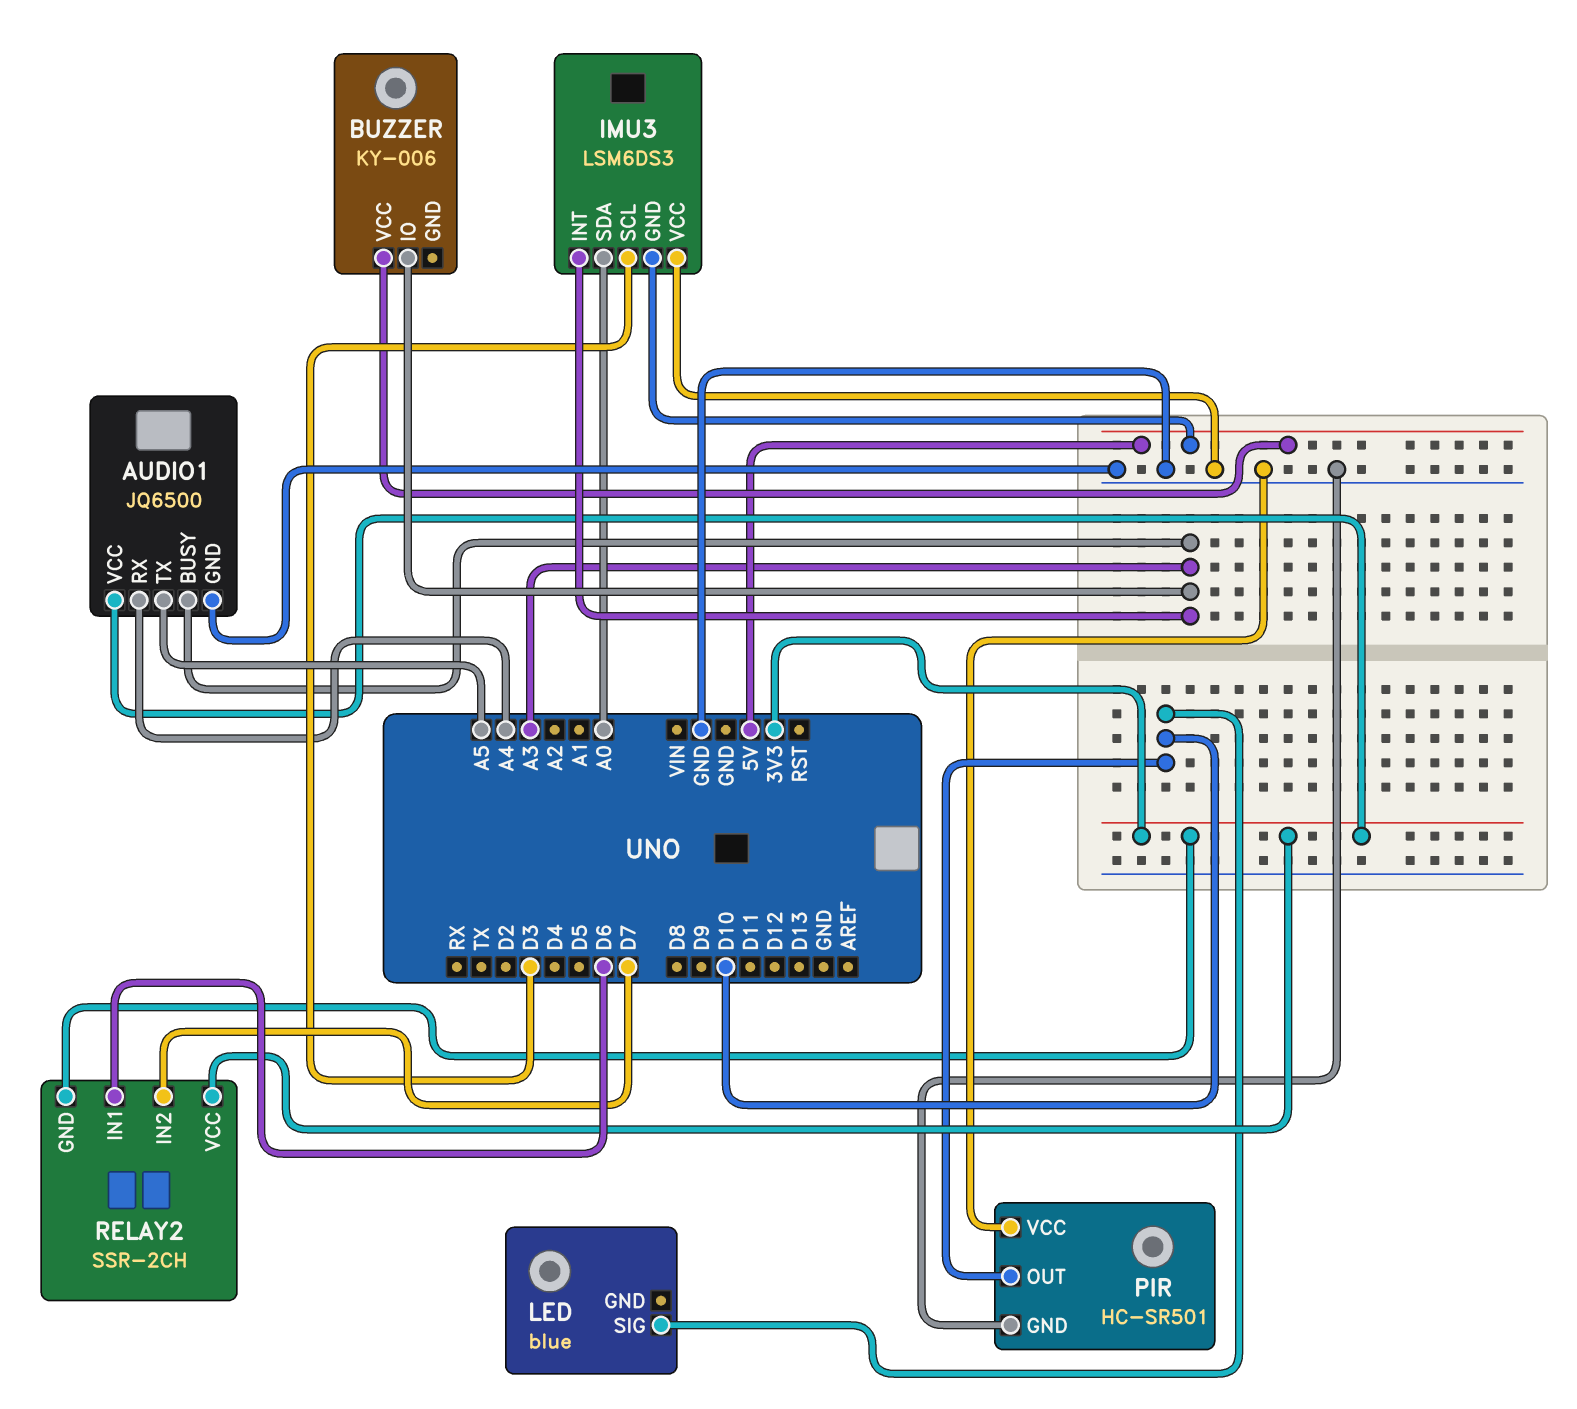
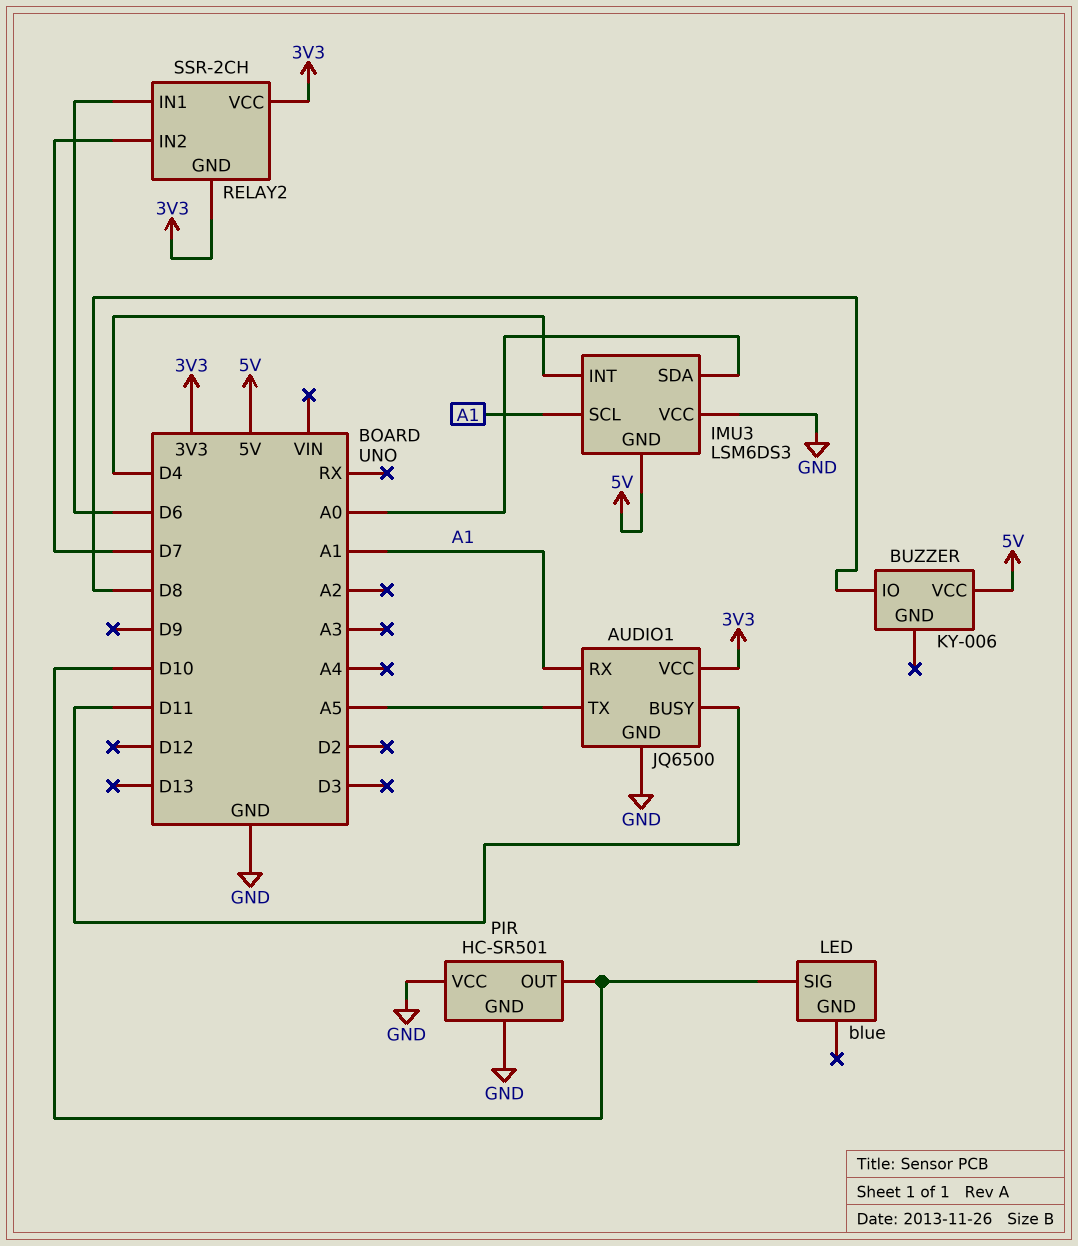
AUDIO1 pin BUSY: A3 -> D11
AUDIO1 pin RX: A4 -> A1
BUZZER pin IO: A3 -> D8
IMU3 pin INT: A3 -> D4
IMU3 pin SCL: D3 -> A1

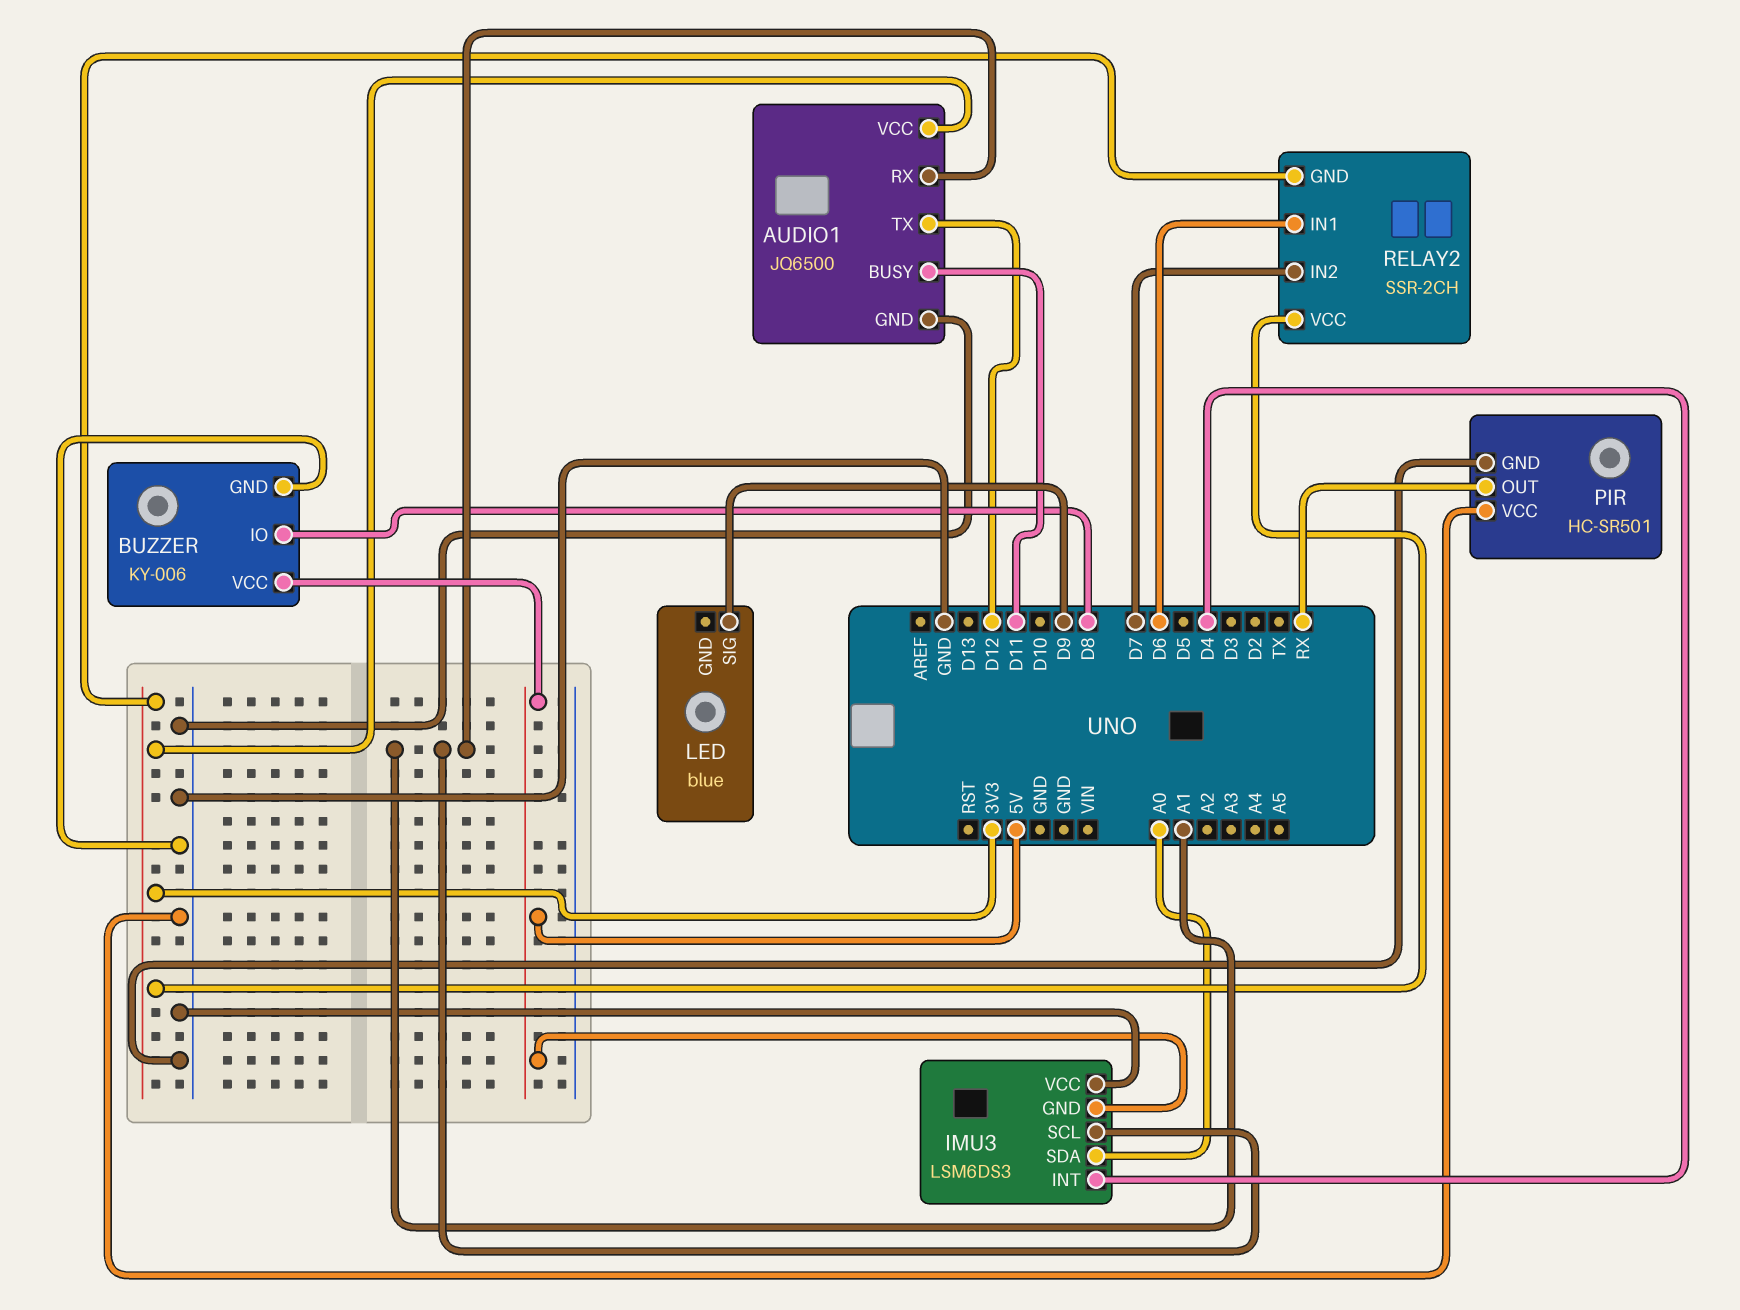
AUDIO1 pin TX: A5 -> D12
BUZZER pin GND: none -> GND
LED pin SIG: D10 -> D9
PIR pin OUT: D10 -> RX

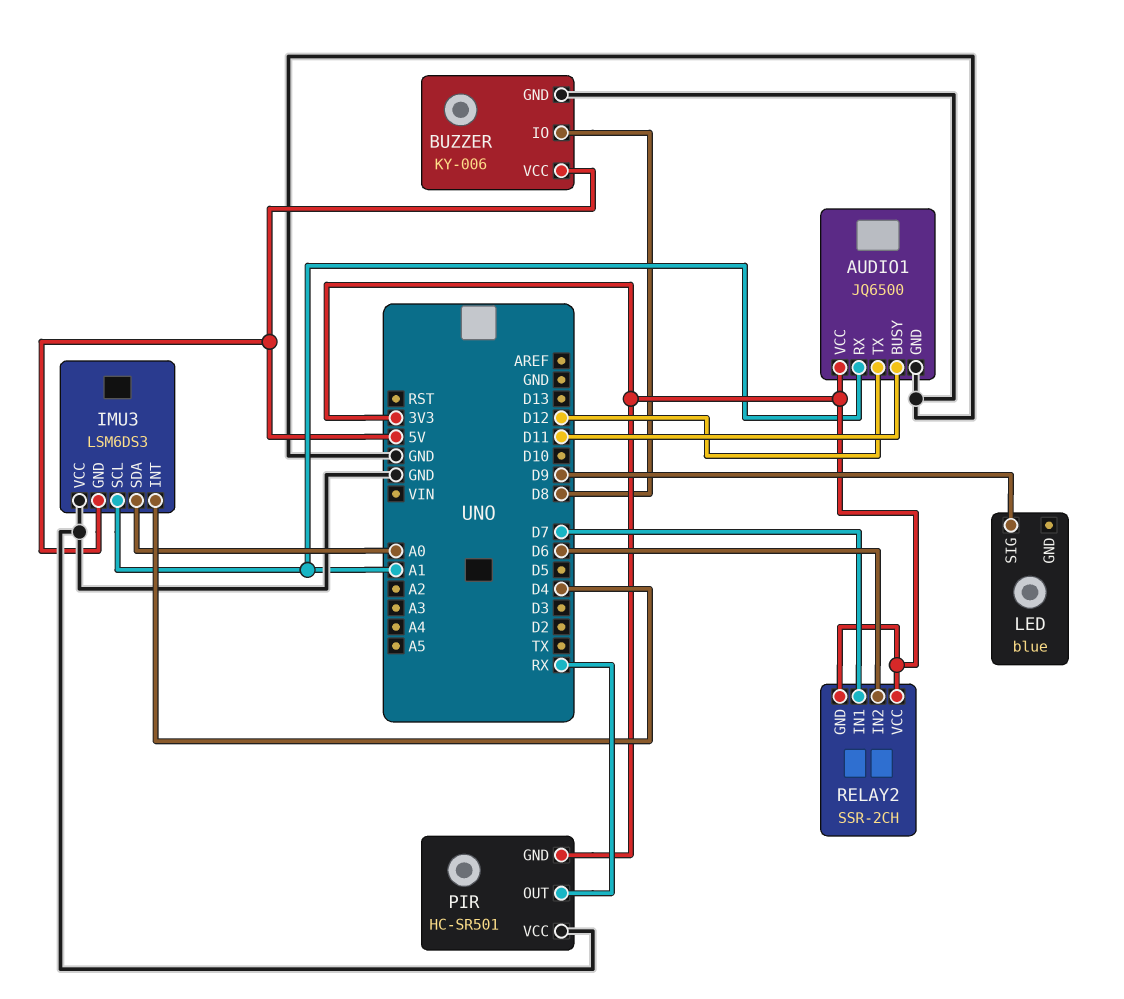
PIR pin GND: GND -> 3V3
RELAY2 pin IN1: D6 -> D7
RELAY2 pin IN2: D7 -> D6

